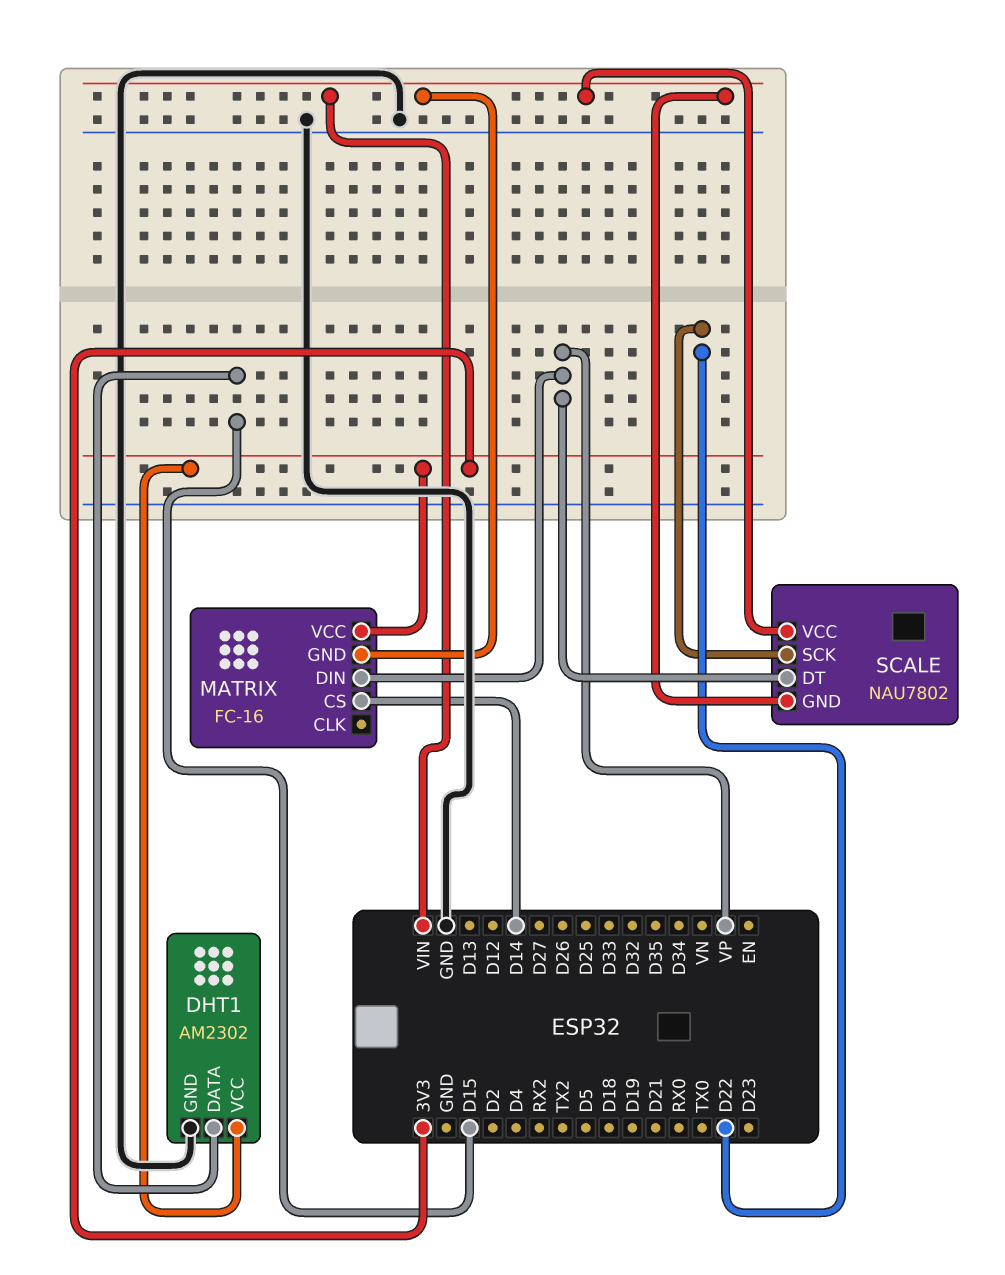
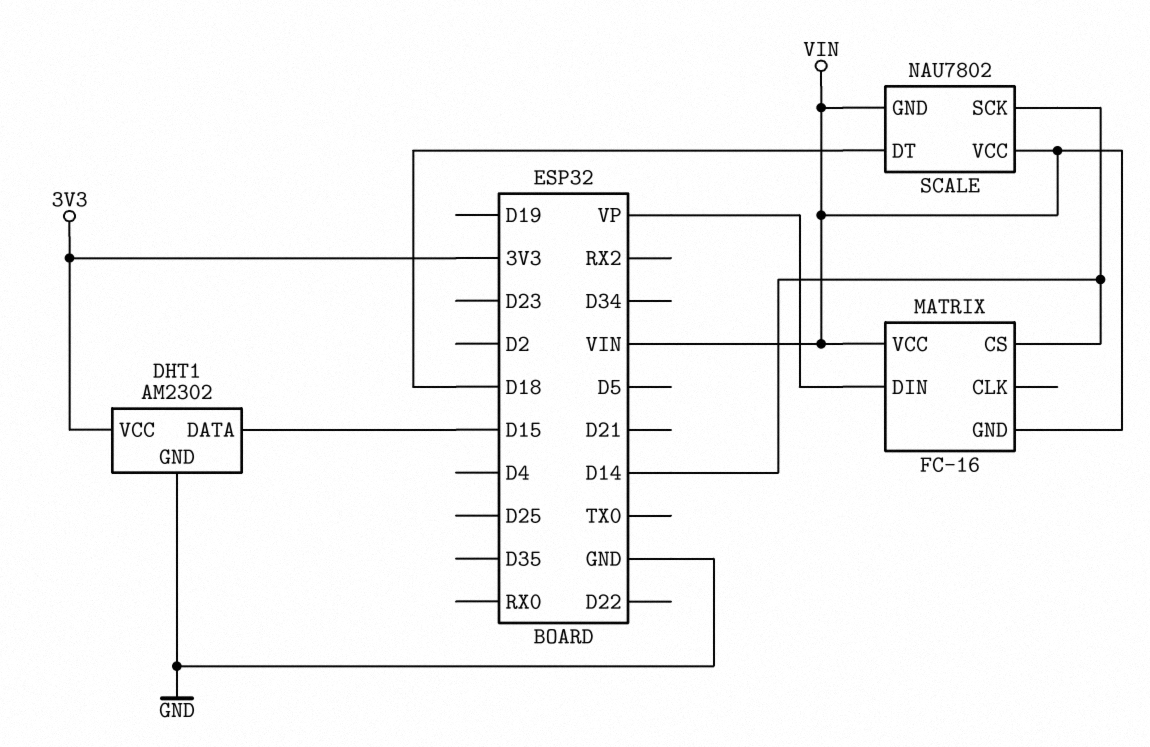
MATRIX pin VCC: 3V3 -> VIN
SCALE pin DT: VP -> D18
SCALE pin SCK: D22 -> D14

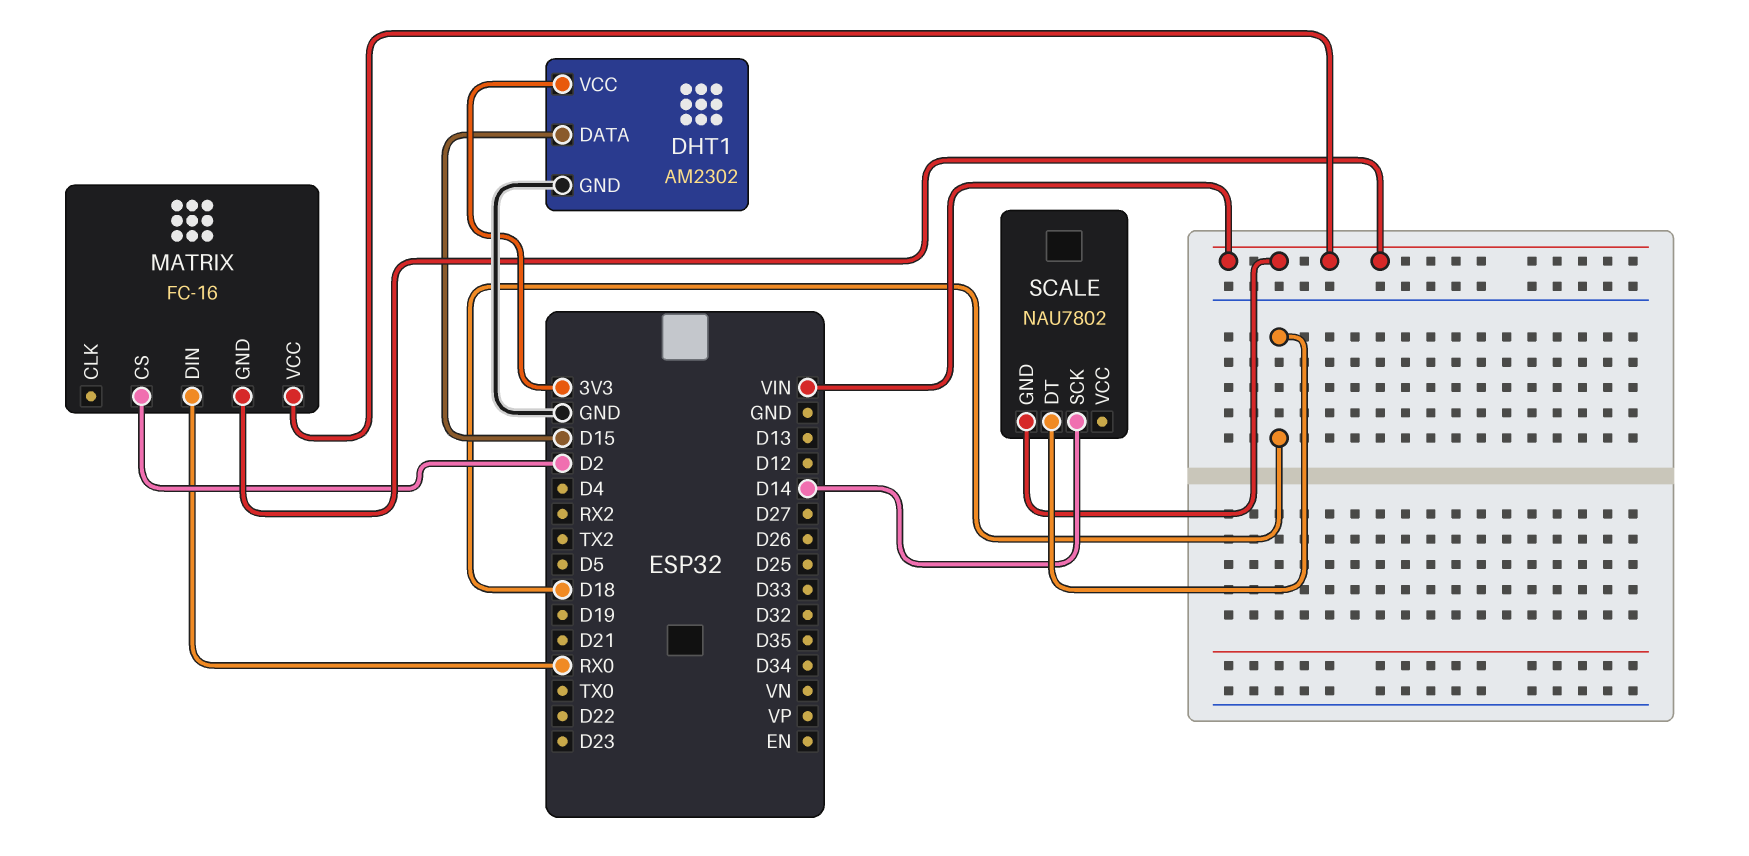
MATRIX pin CS: D14 -> D2
MATRIX pin DIN: VP -> RX0
SCALE pin VCC: VIN -> none

